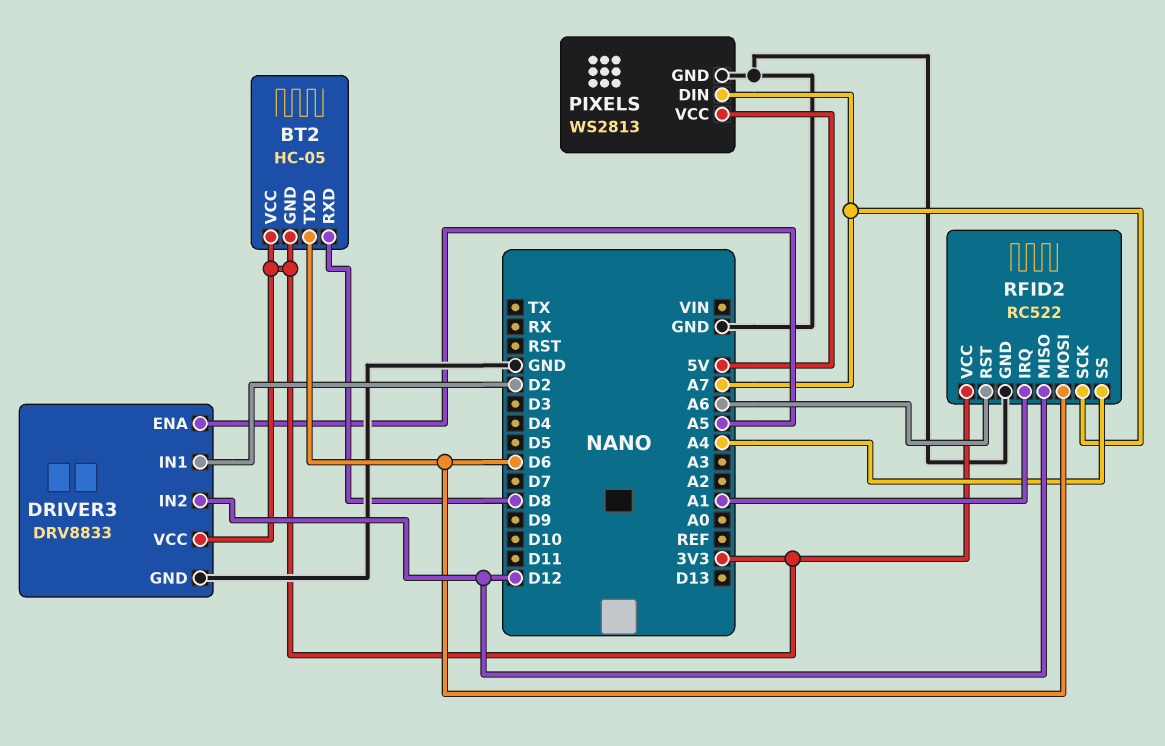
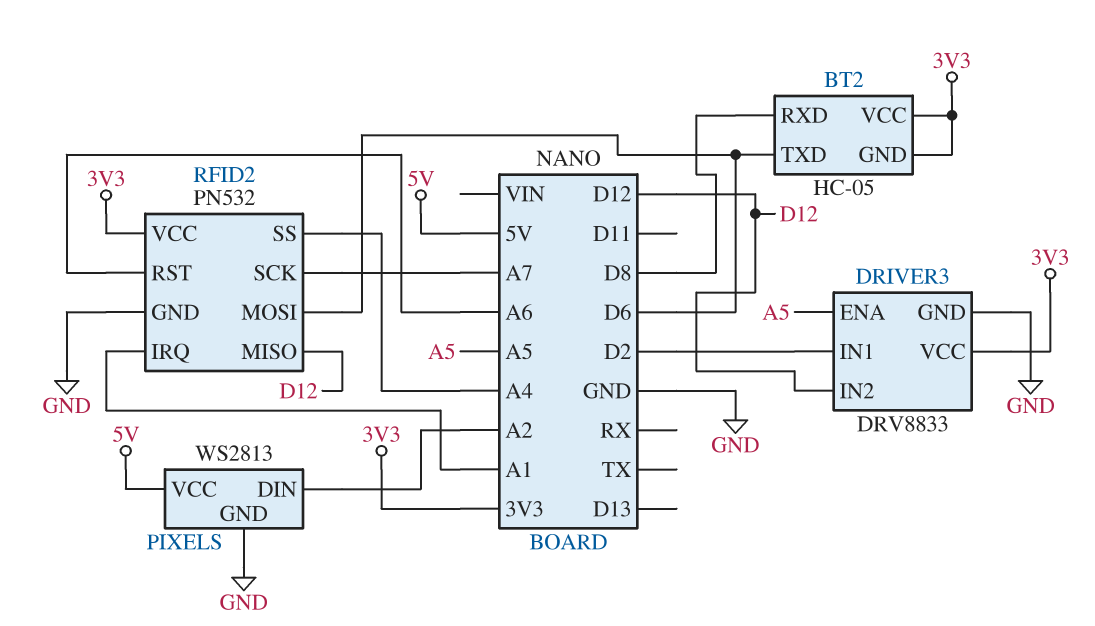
PIXELS pin DIN: A7 -> A2
RFID2: RC522 -> PN532

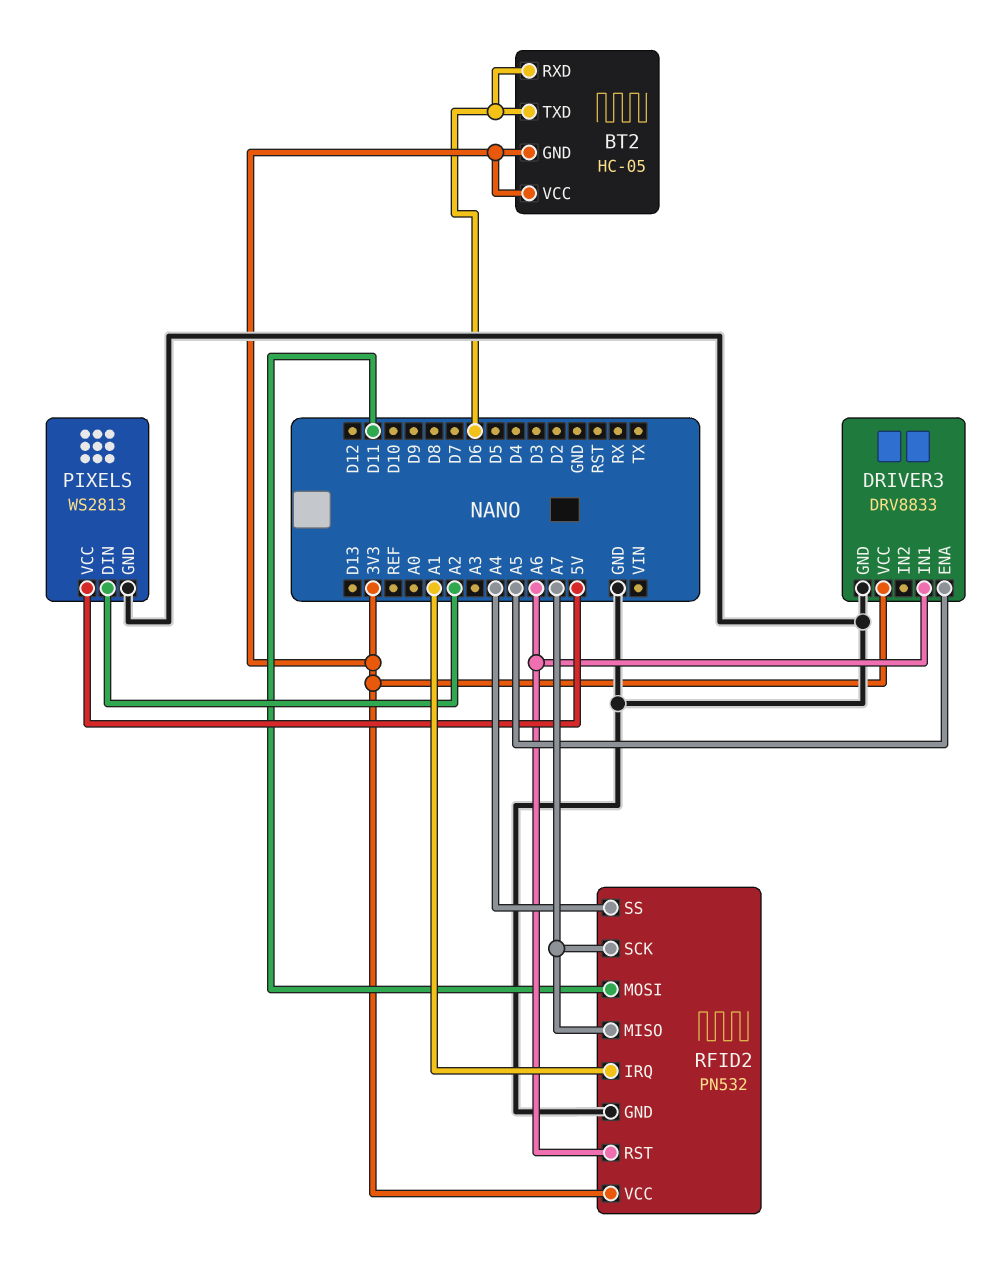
BT2 pin RXD: D8 -> D6
DRIVER3 pin IN1: D2 -> A6
DRIVER3 pin IN2: D12 -> none
RFID2 pin MISO: D12 -> A7
RFID2 pin MOSI: D6 -> D11

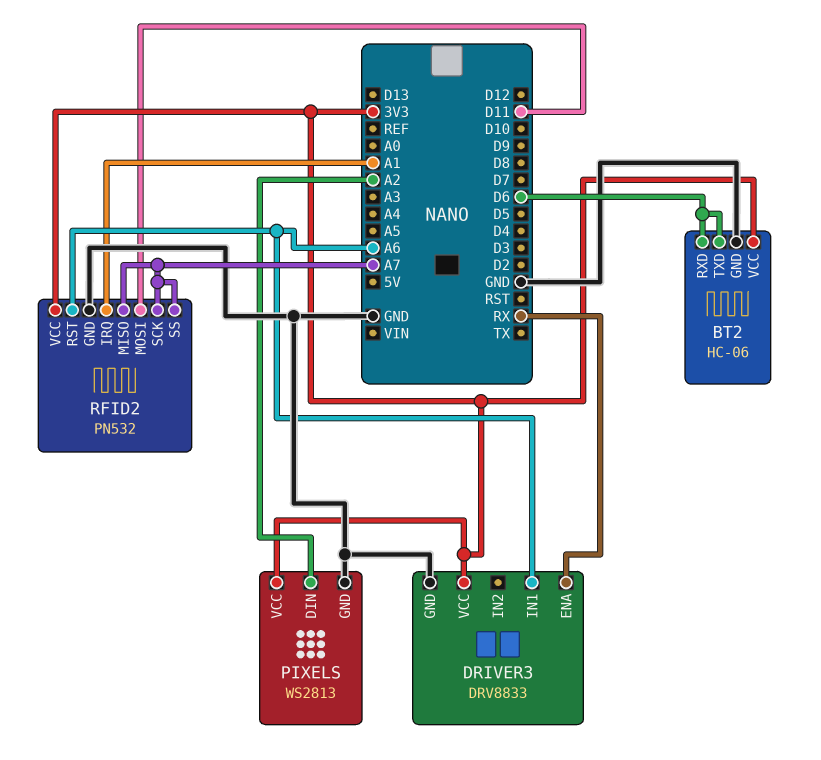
BT2: HC-05 -> HC-06
BT2 pin GND: 3V3 -> GND
DRIVER3 pin ENA: A5 -> RX
PIXELS pin VCC: 5V -> 3V3
RFID2 pin SS: A4 -> A7

